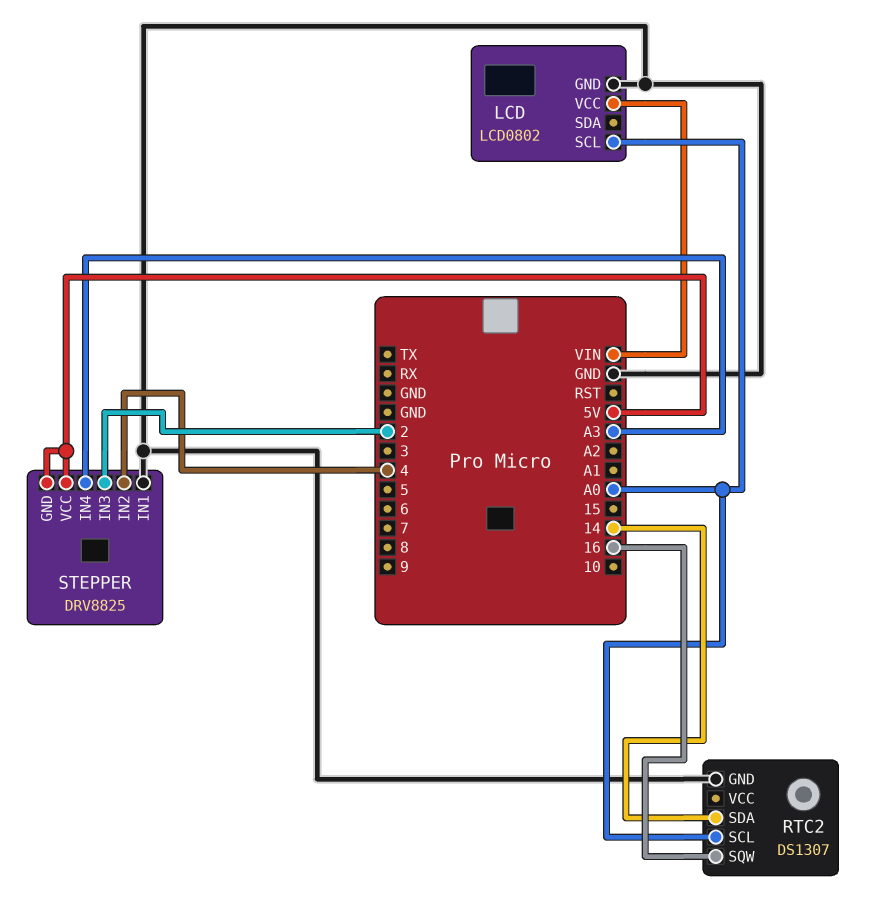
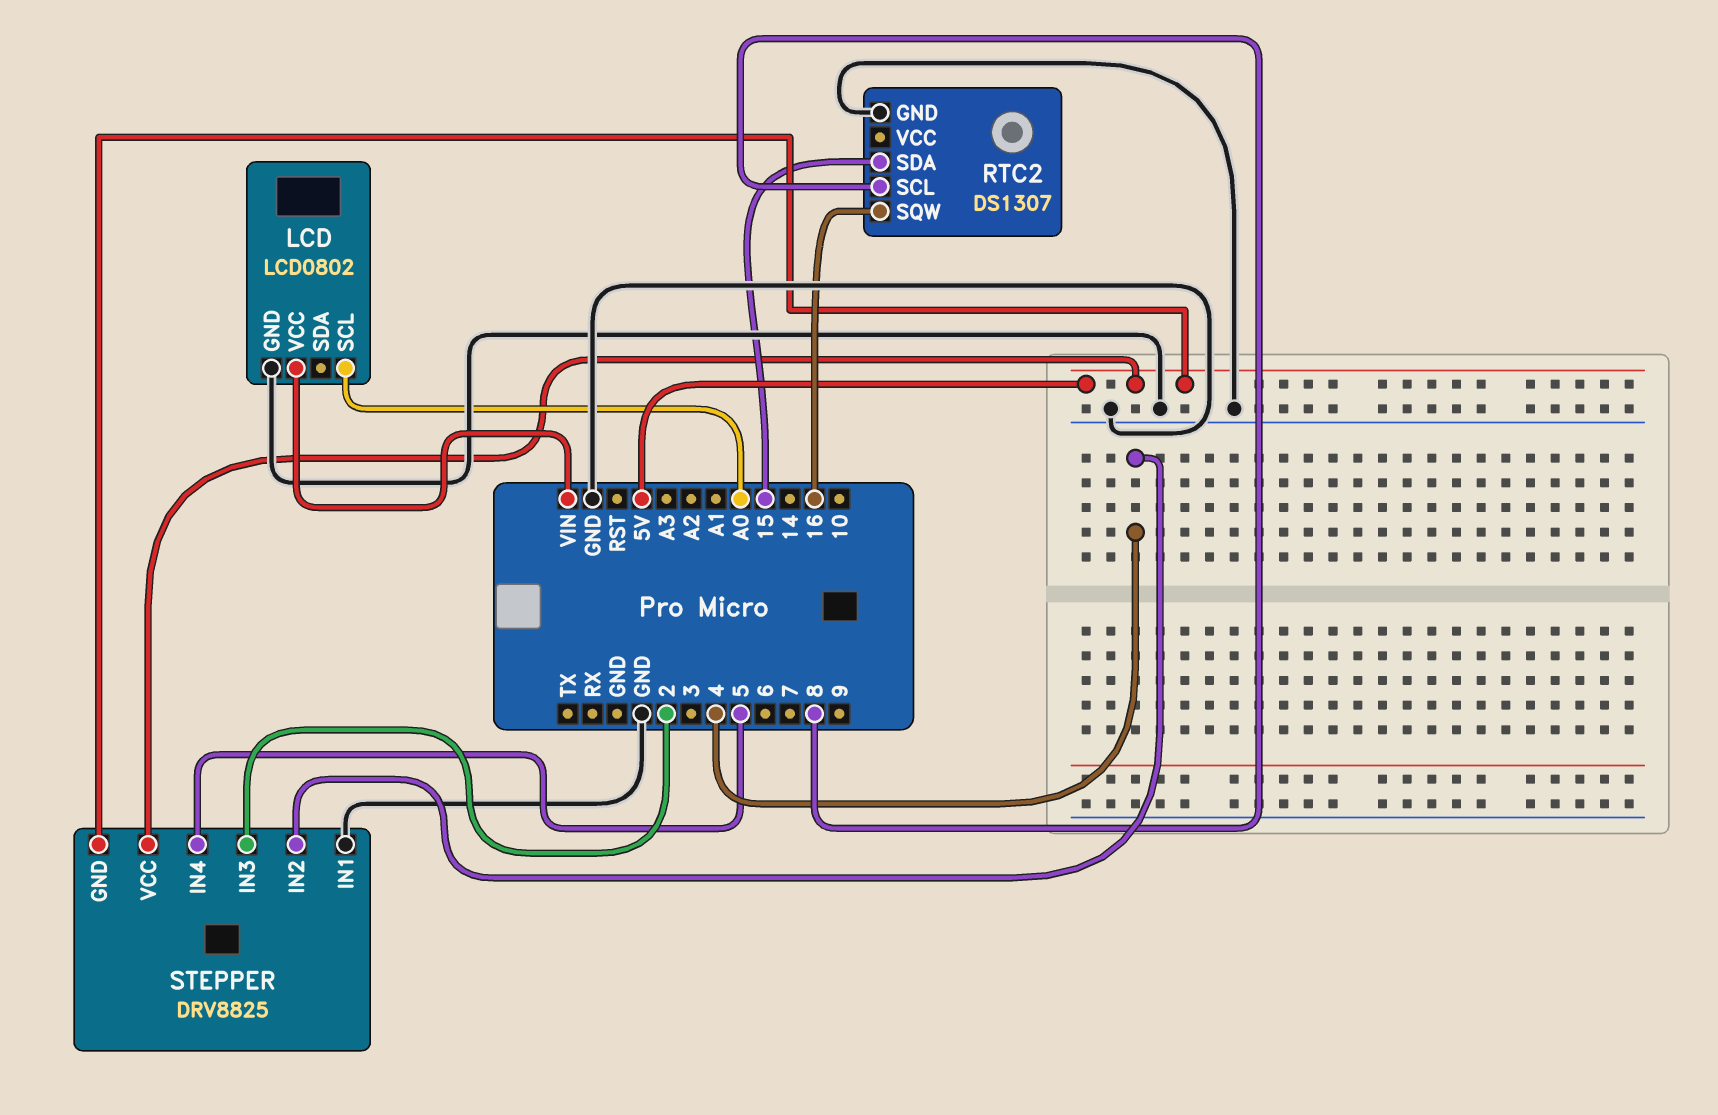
RTC2 pin SCL: A0 -> 8
RTC2 pin SDA: 14 -> 15
STEPPER pin IN4: A3 -> 5

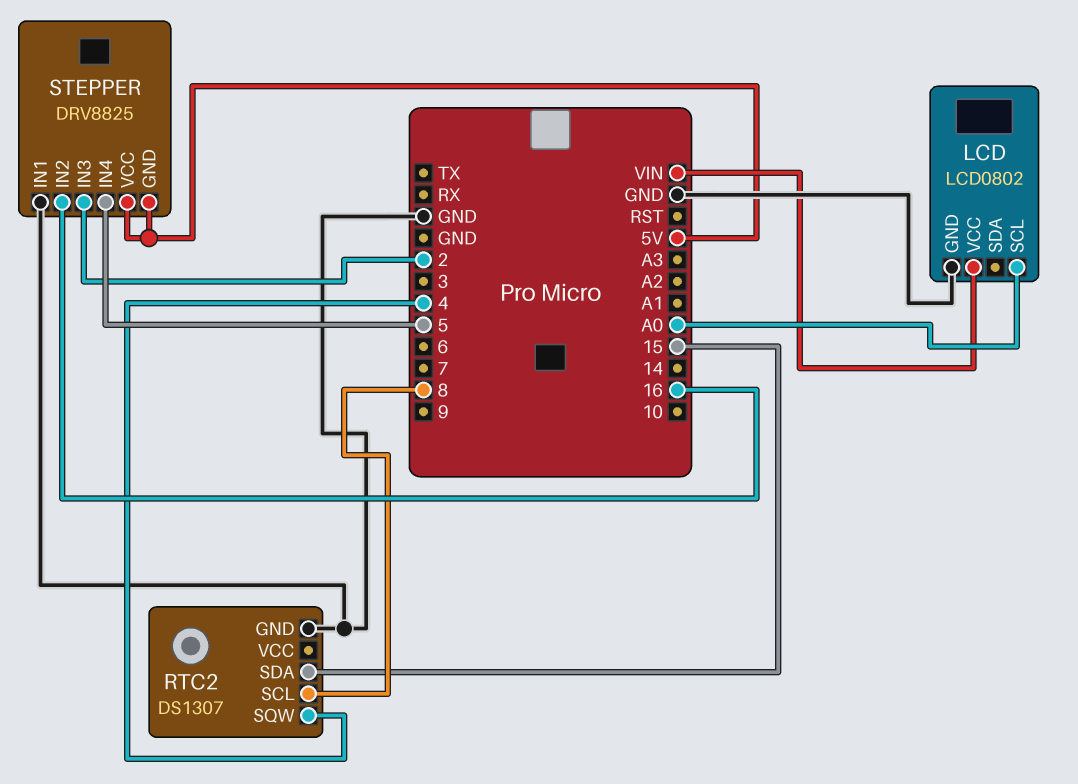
RTC2 pin SQW: 16 -> 4
STEPPER pin IN2: 4 -> 16

